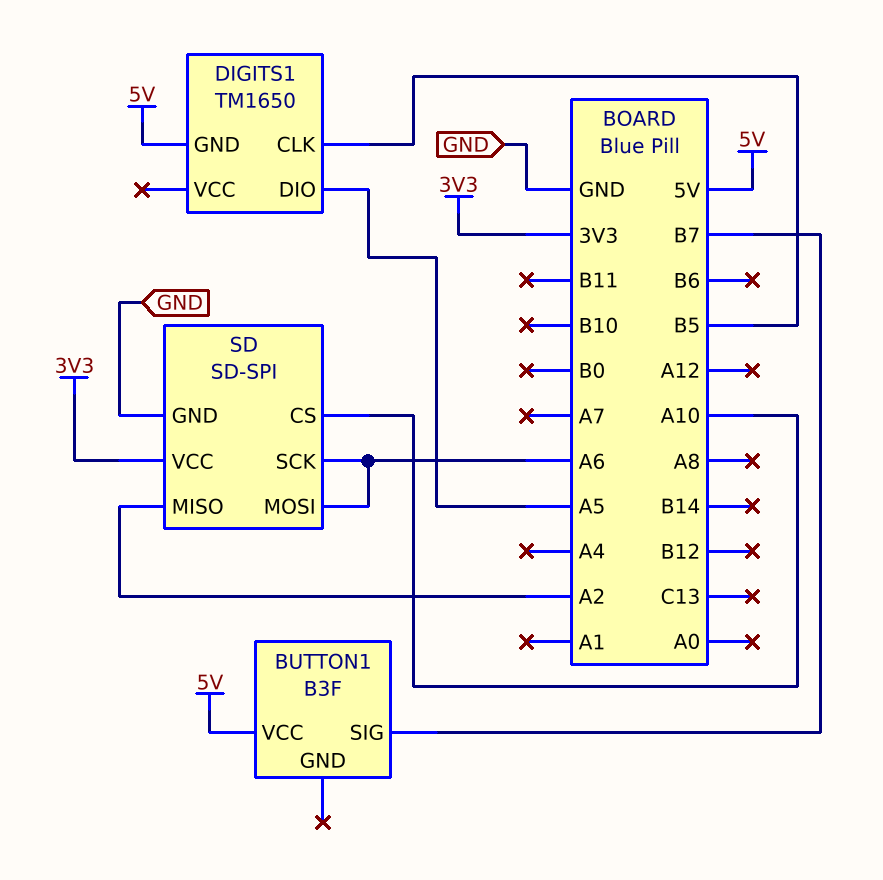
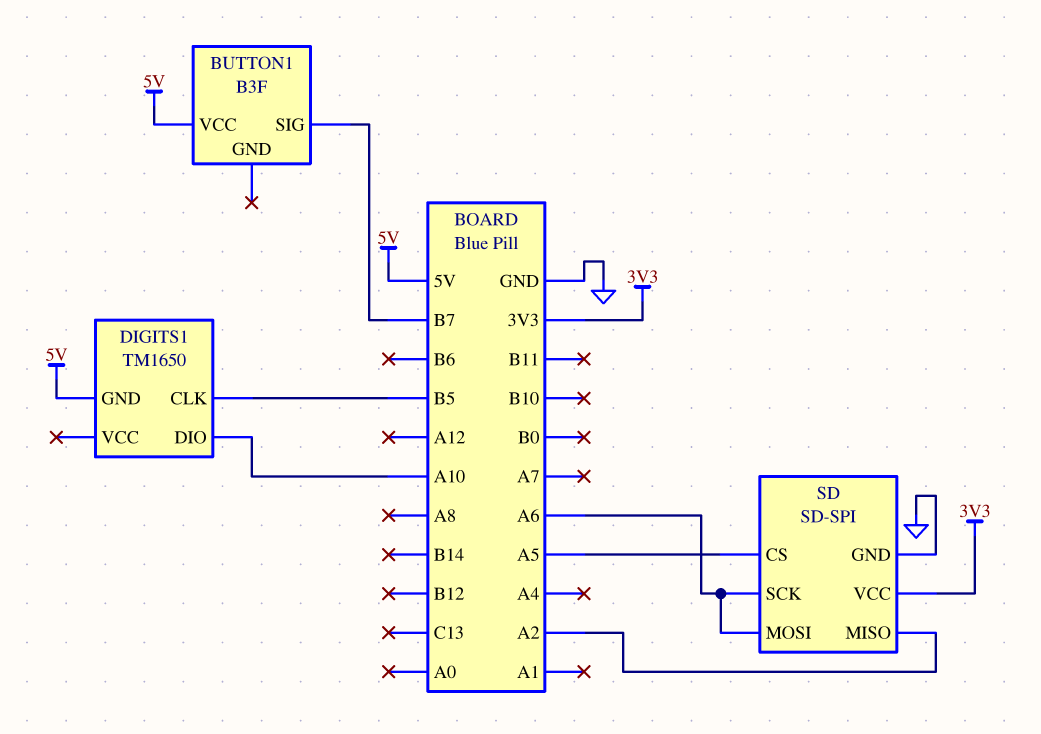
DIGITS1 pin DIO: A5 -> A10
SD pin CS: A10 -> A5

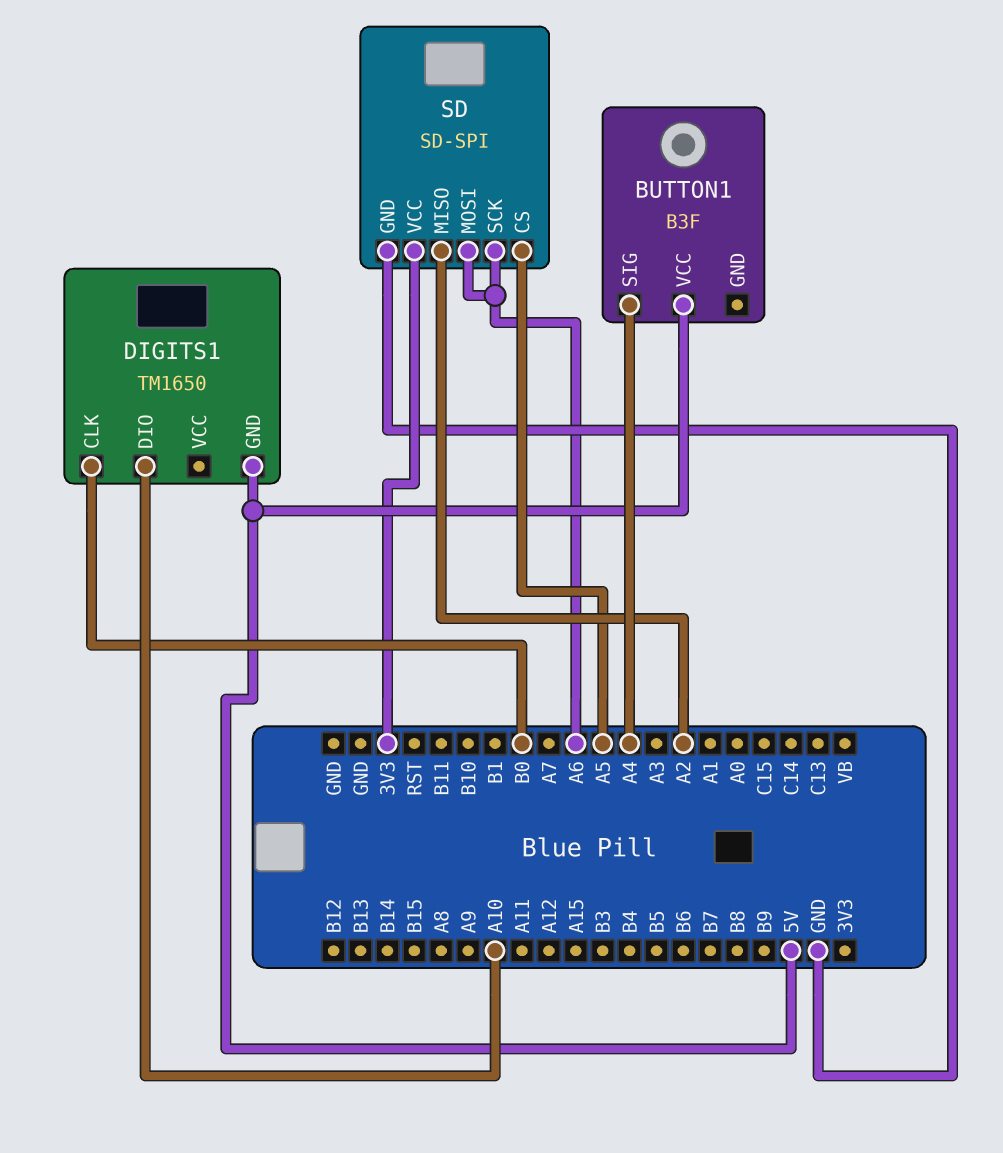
BUTTON1 pin SIG: B7 -> A4
DIGITS1 pin CLK: B5 -> B0

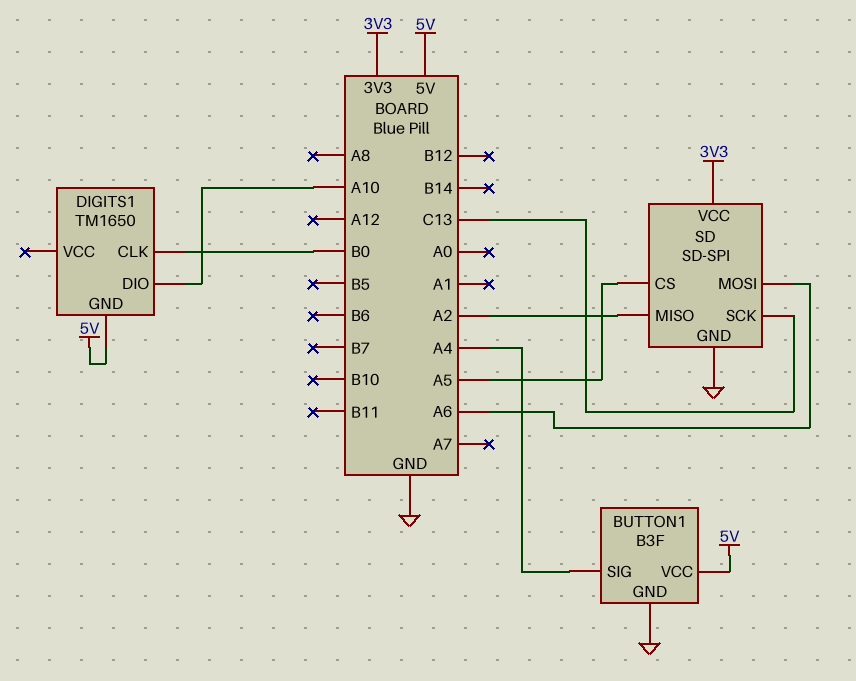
BUTTON1 pin GND: none -> GND
SD pin SCK: A6 -> C13

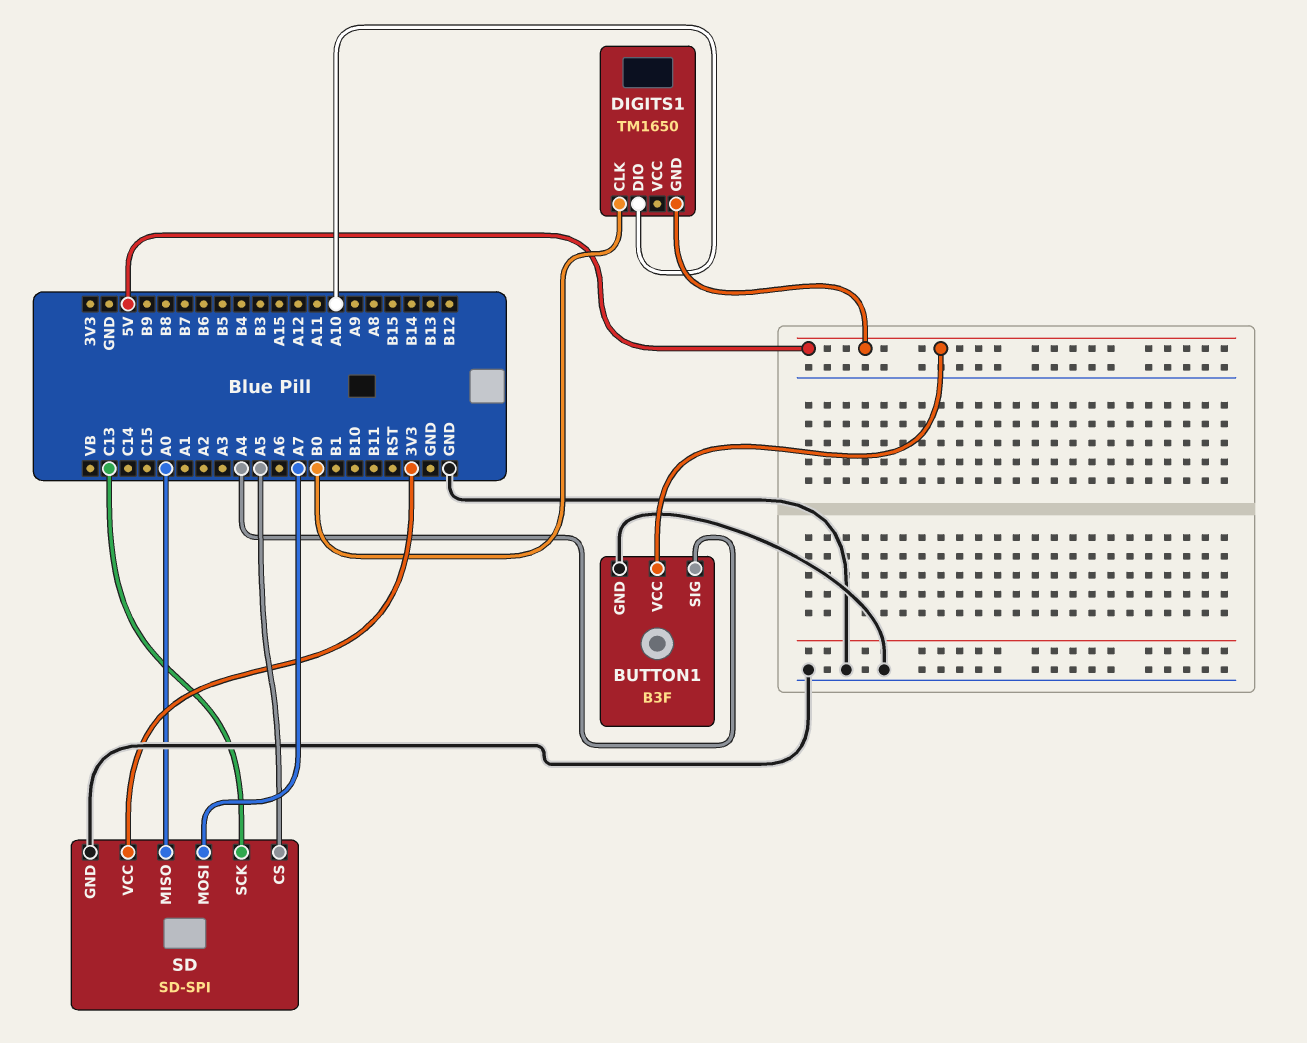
SD pin MISO: A2 -> A0
SD pin MOSI: A6 -> A7

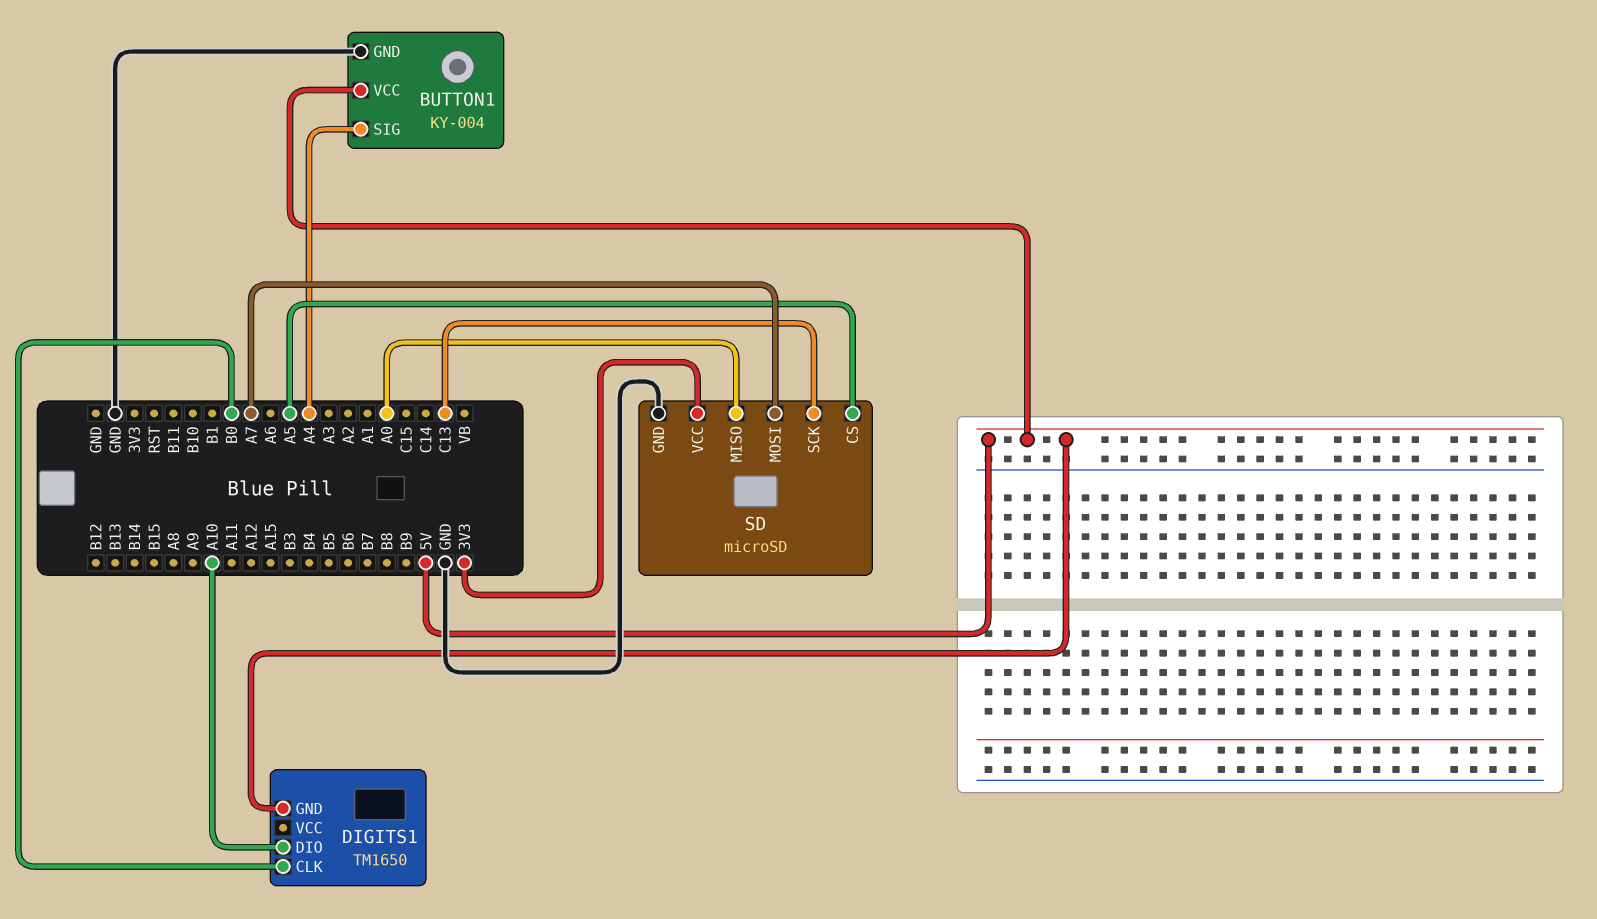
BUTTON1: B3F -> KY-004
SD: SD-SPI -> microSD

